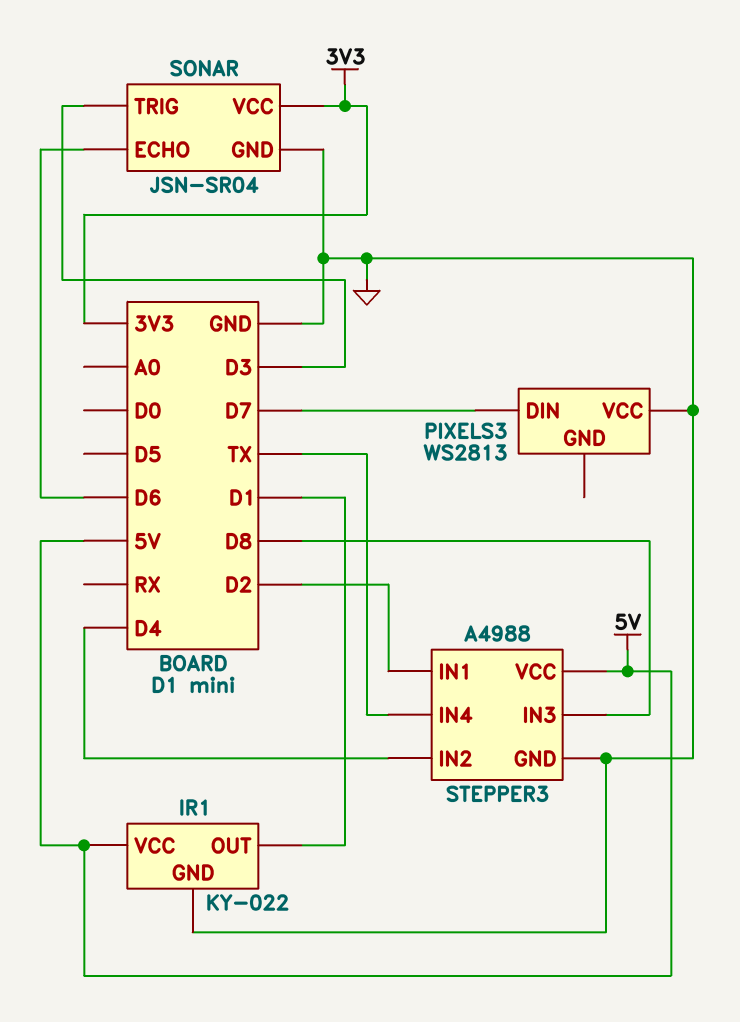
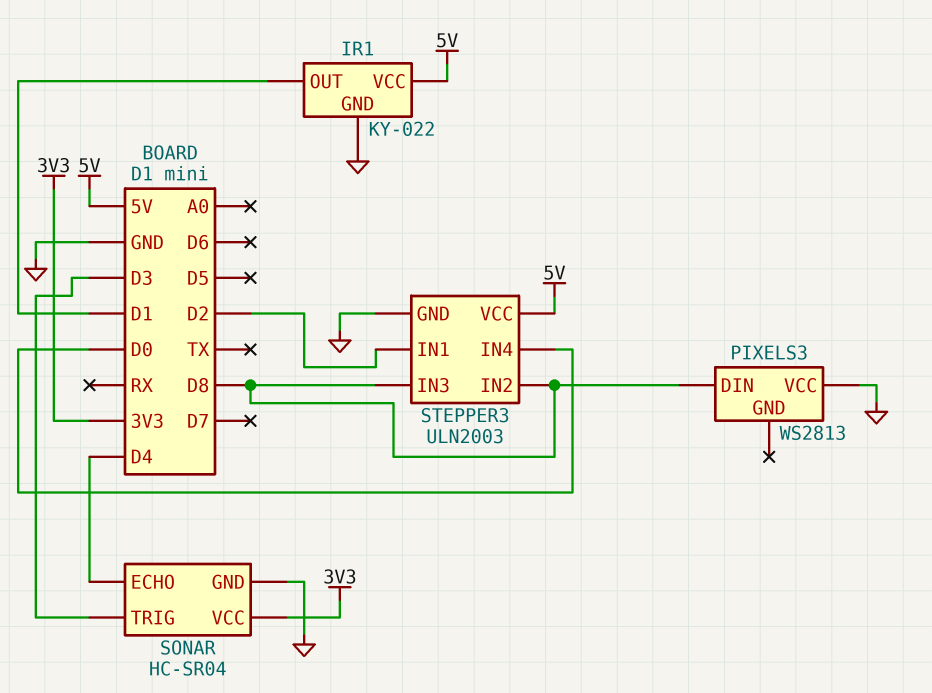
PIXELS3 pin DIN: D7 -> D8
SONAR: JSN-SR04 -> HC-SR04
SONAR pin ECHO: D6 -> D4
STEPPER3: A4988 -> ULN2003
STEPPER3 pin IN2: D4 -> D8
STEPPER3 pin IN4: TX -> D0

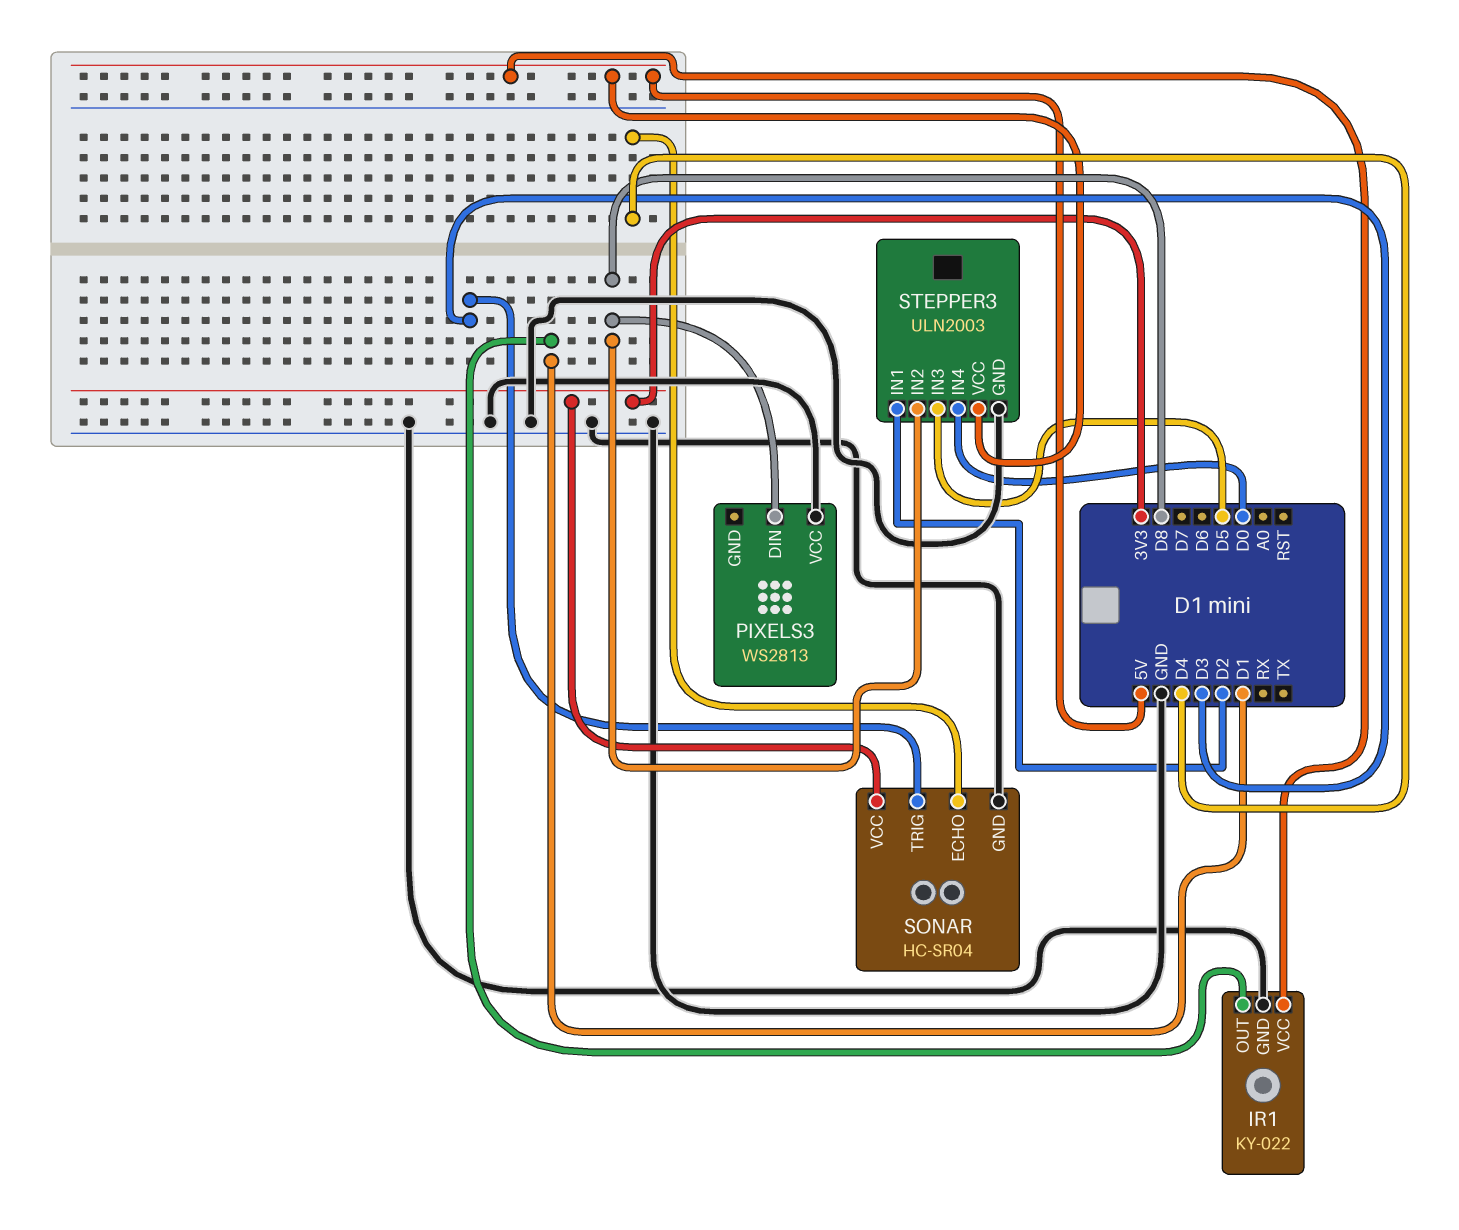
STEPPER3 pin IN3: D8 -> D5

